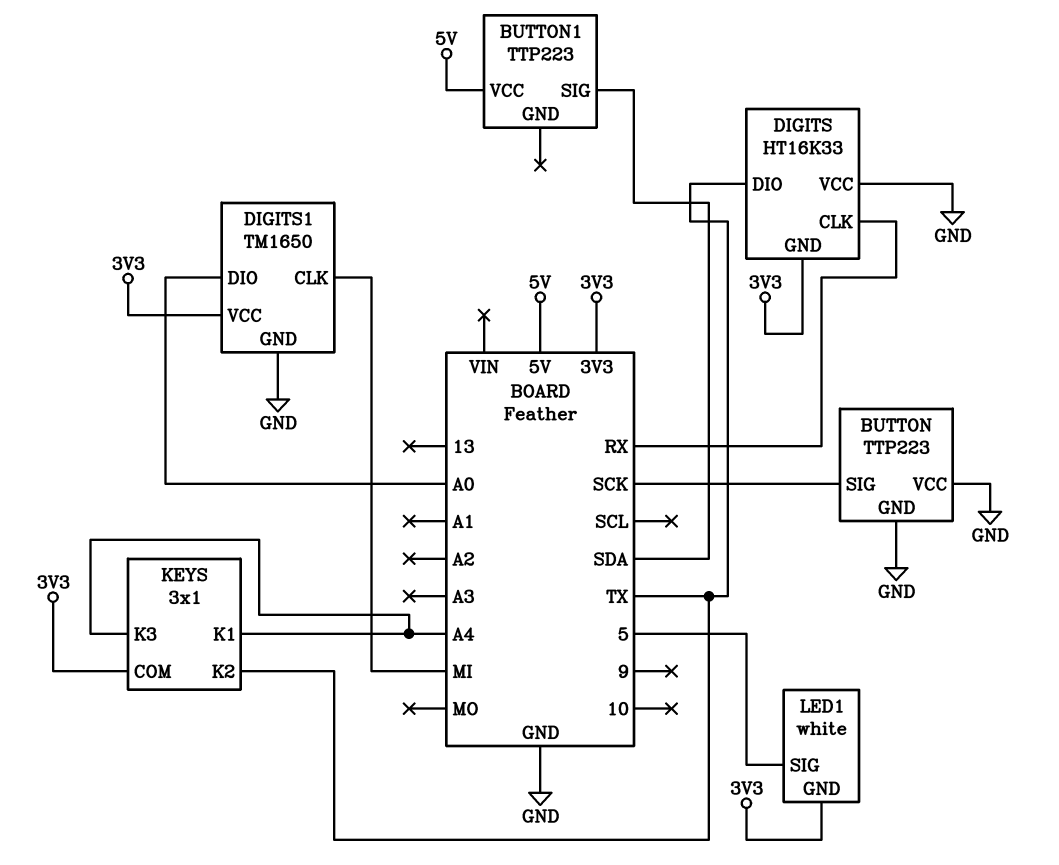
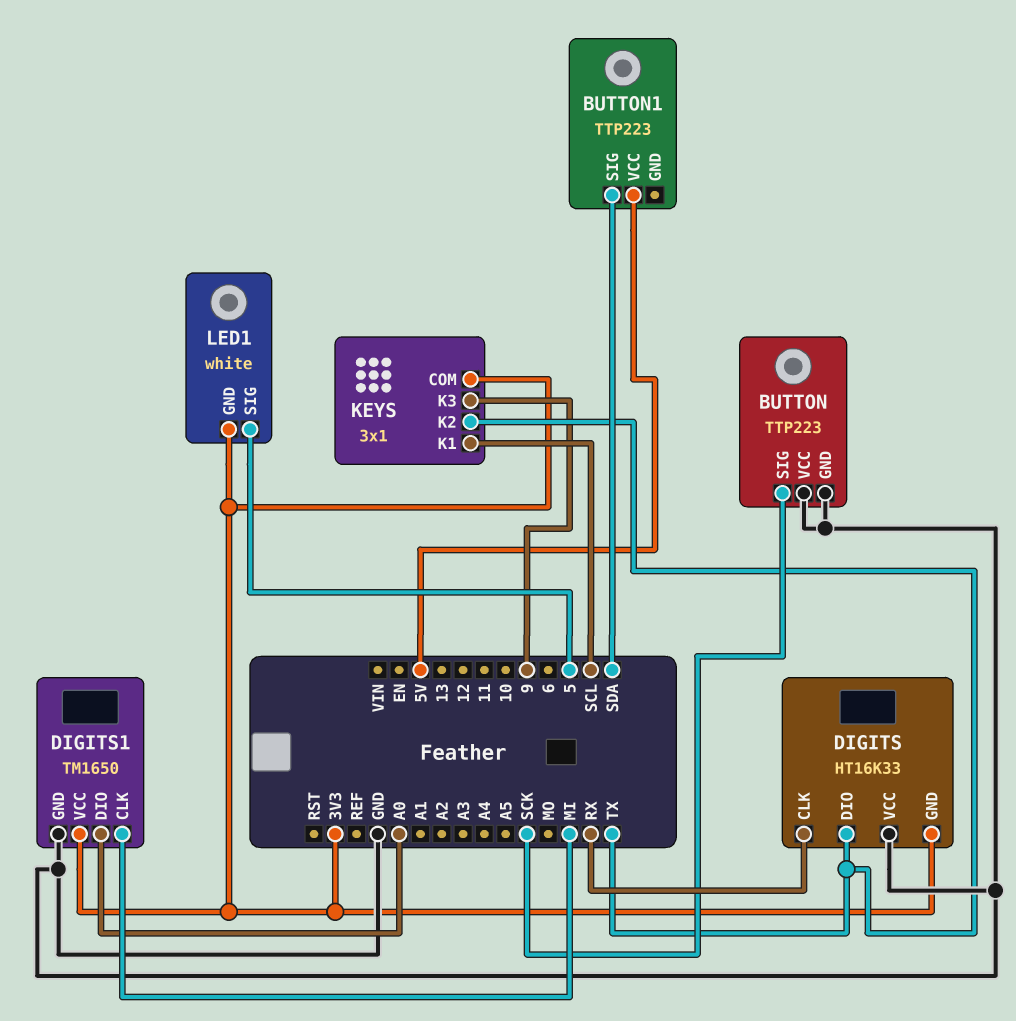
KEYS pin K1: A4 -> SCL
KEYS pin K3: A4 -> 9

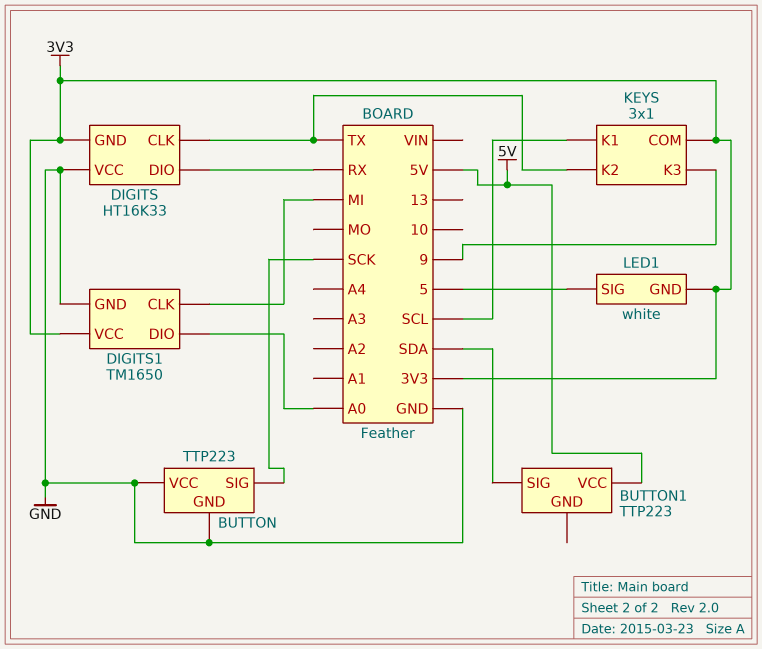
DIGITS pin CLK: RX -> TX
DIGITS pin DIO: TX -> RX

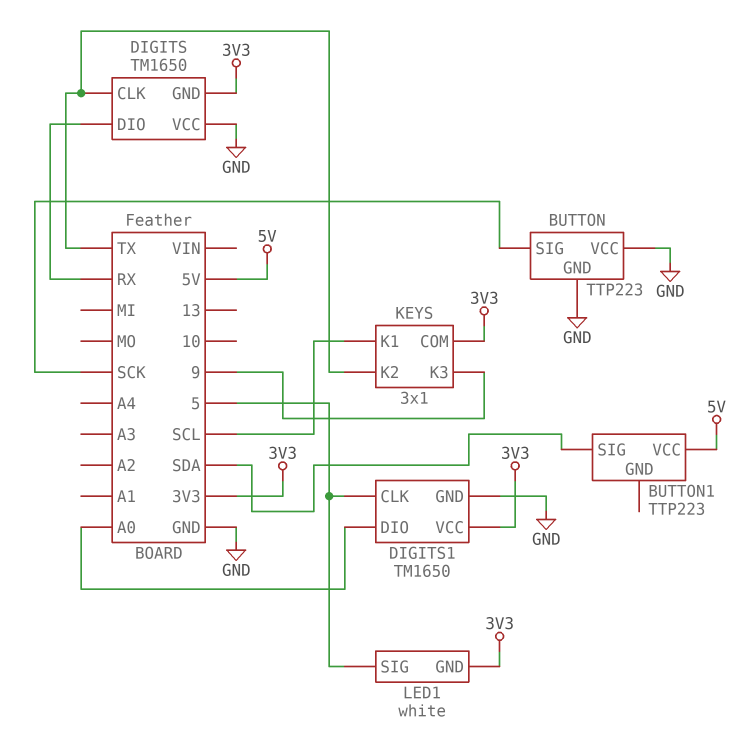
DIGITS: HT16K33 -> TM1650
DIGITS1 pin CLK: MI -> 5

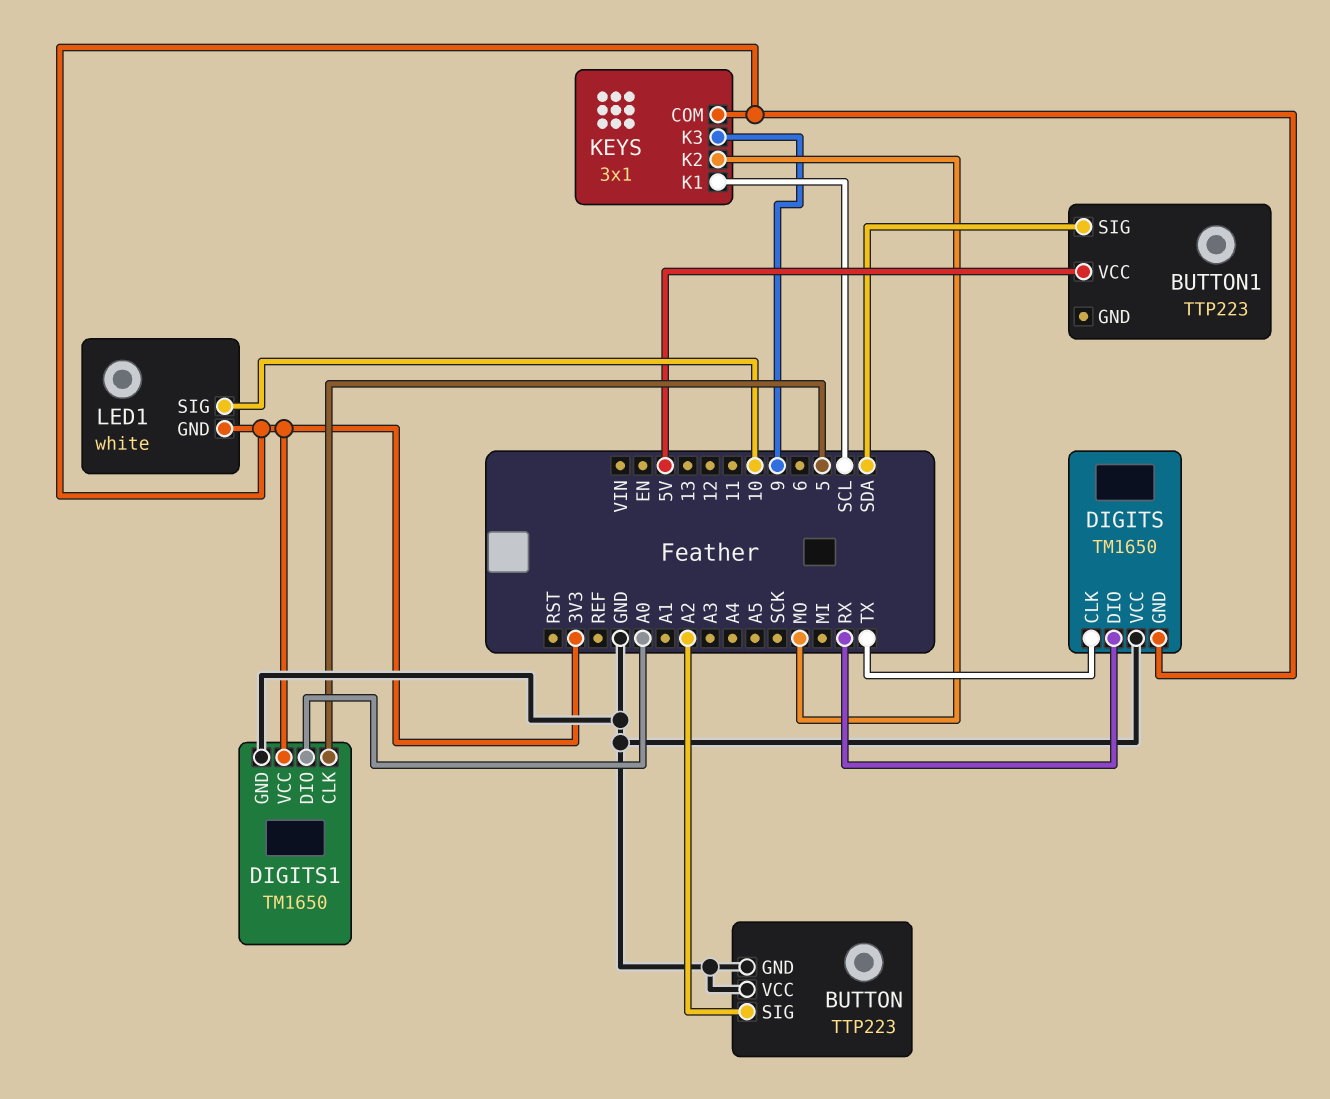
BUTTON pin SIG: SCK -> A2
KEYS pin K2: TX -> MO
LED1 pin SIG: 5 -> 10

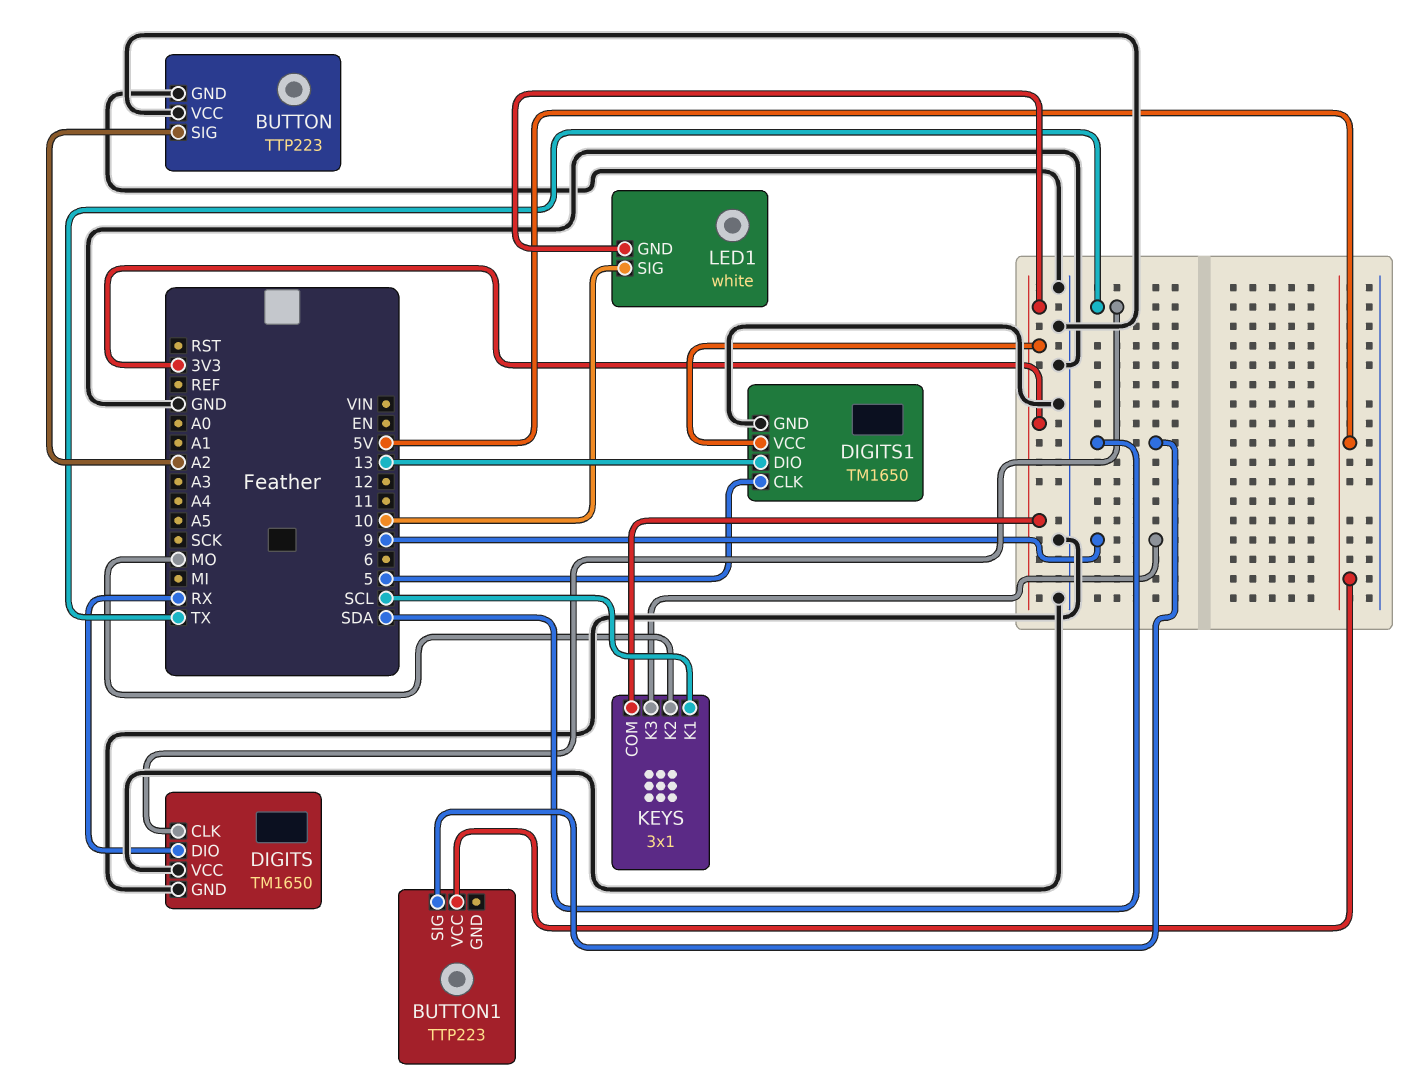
DIGITS pin GND: 3V3 -> GND
DIGITS1 pin DIO: A0 -> 13

